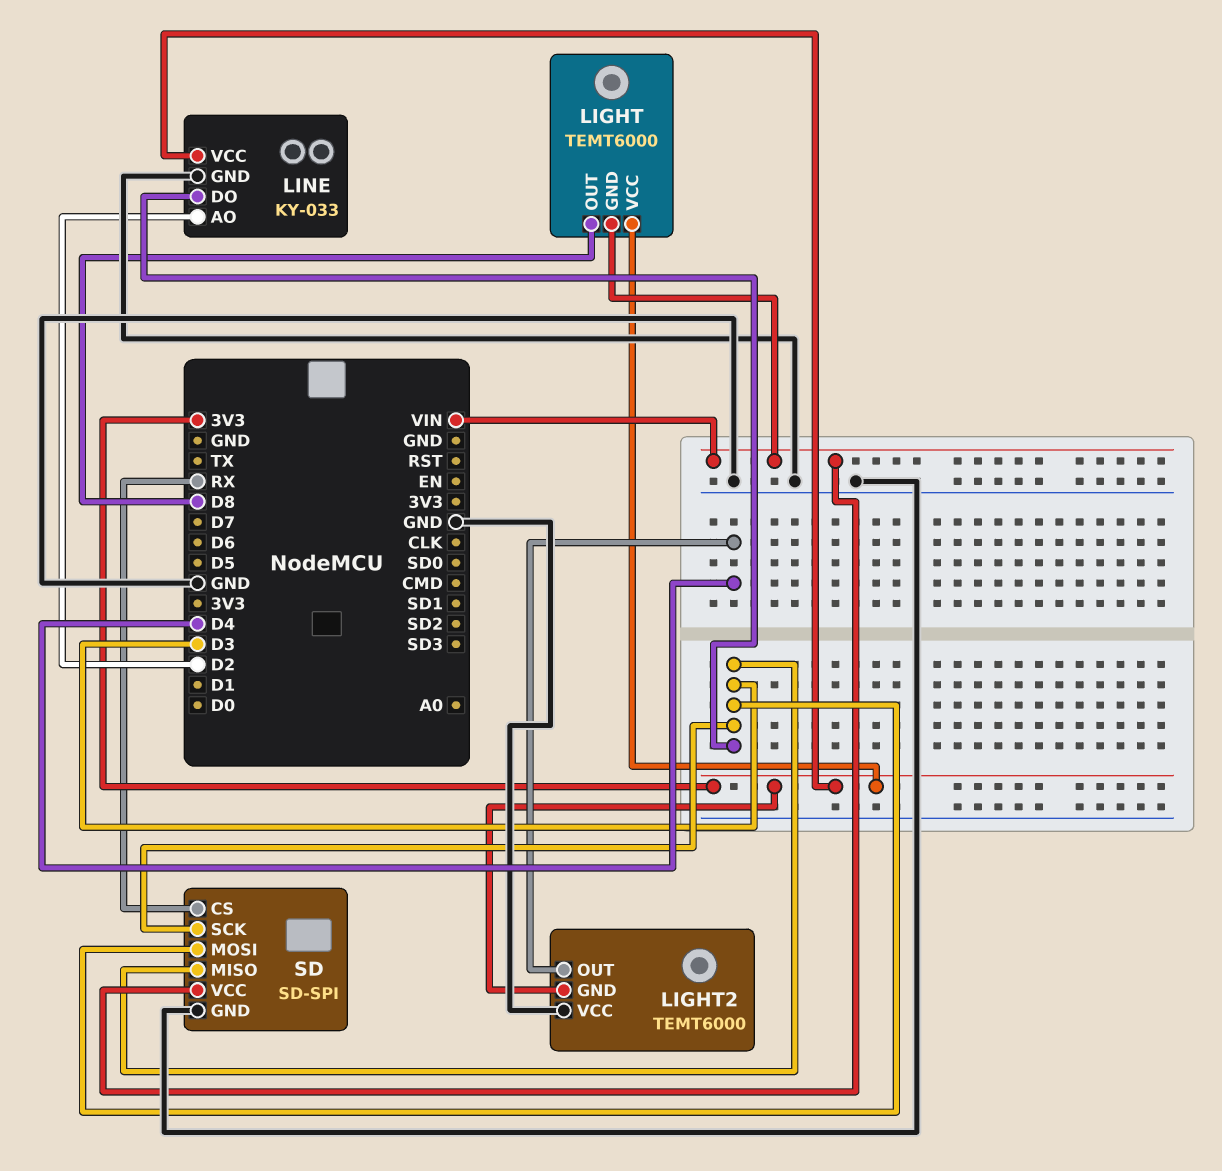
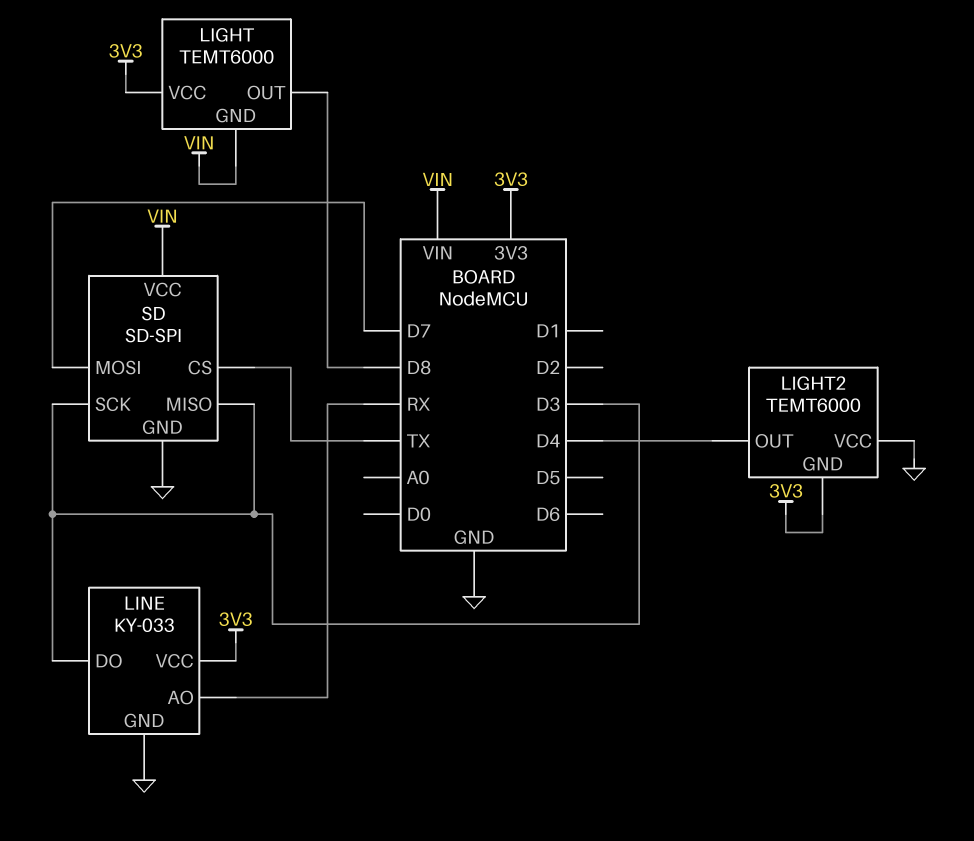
LINE pin AO: D2 -> RX
SD pin CS: RX -> TX
SD pin MOSI: D3 -> D7

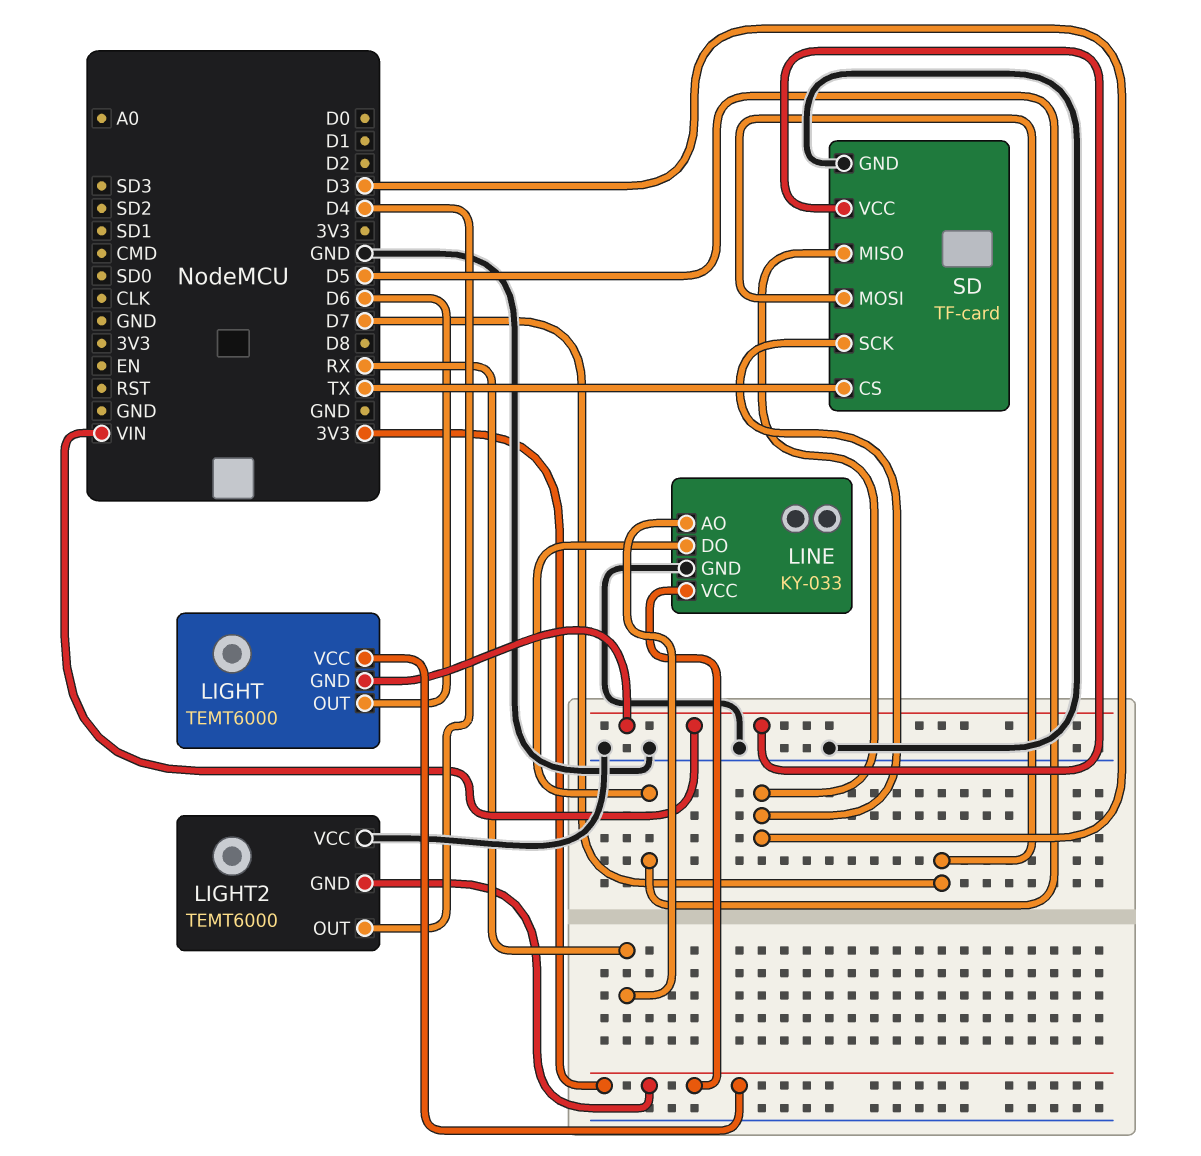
LIGHT pin OUT: D8 -> D6
LINE pin DO: D3 -> D5
SD: SD-SPI -> TF-card

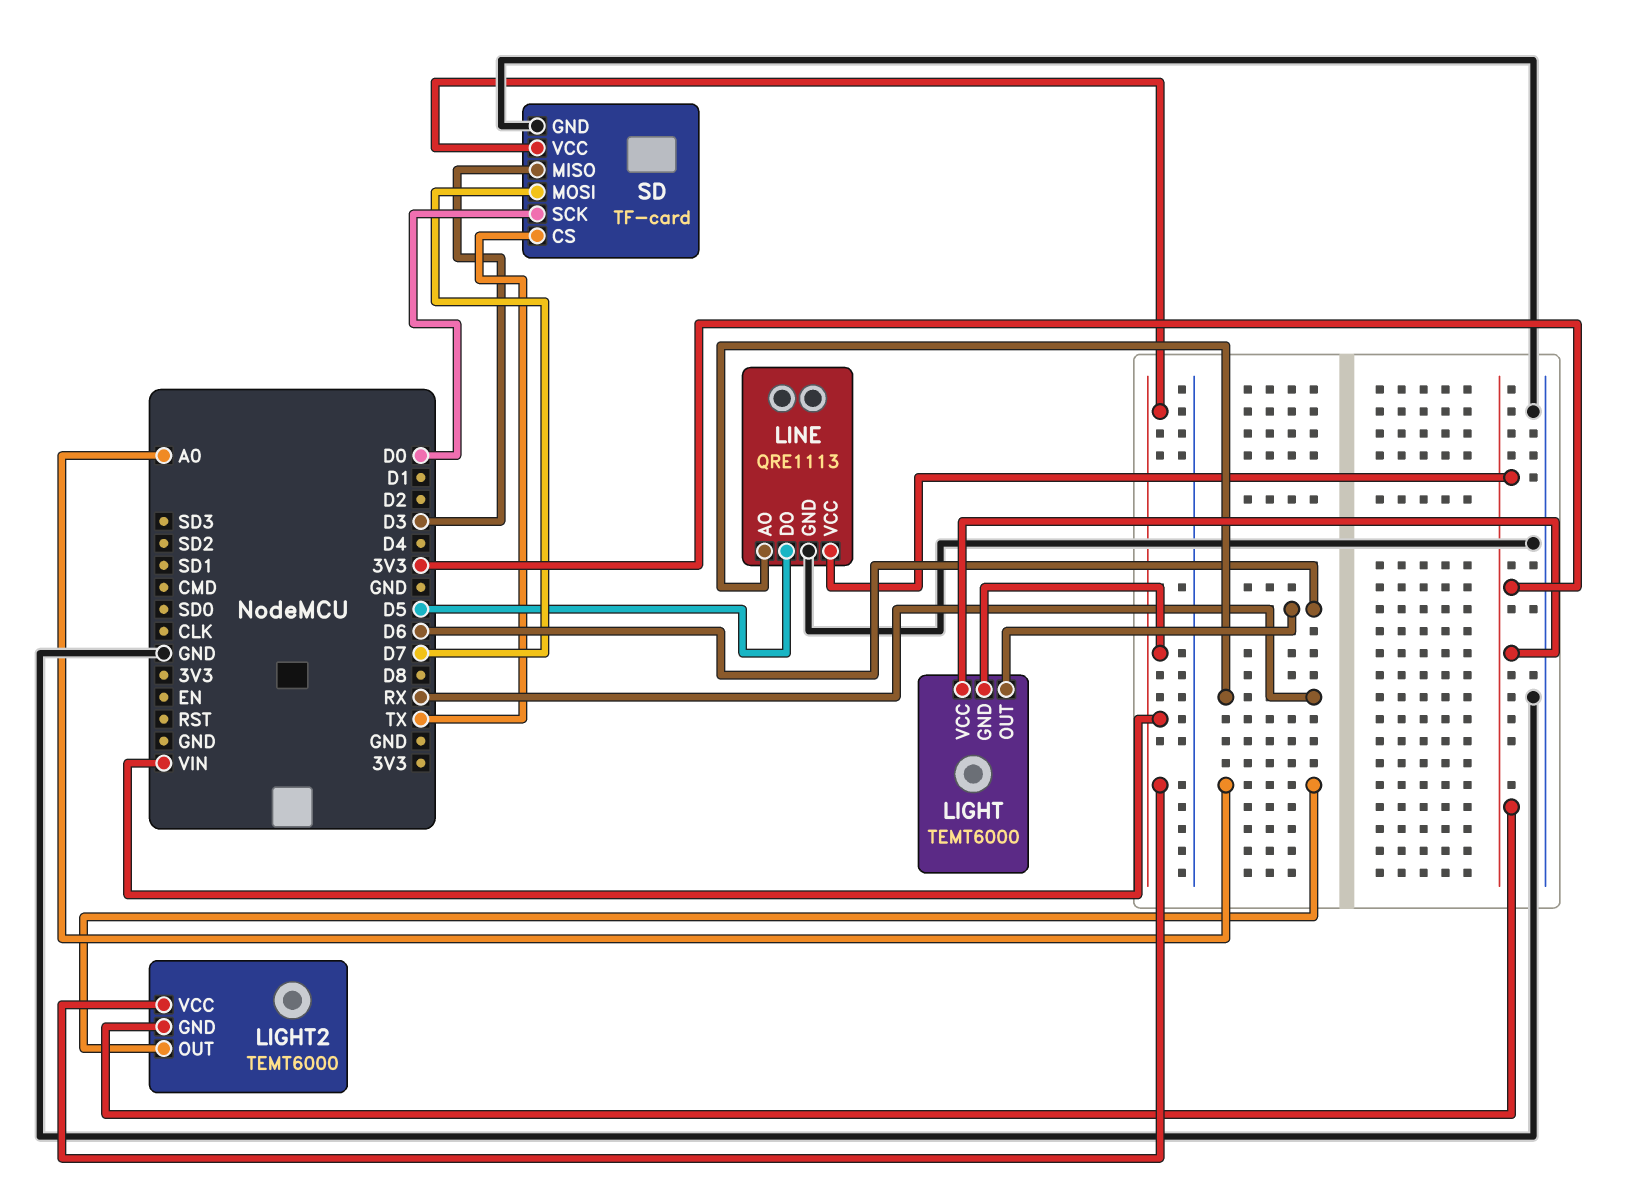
LIGHT2 pin OUT: D4 -> A0
LIGHT2 pin VCC: GND -> VIN
LINE: KY-033 -> QRE1113
SD pin SCK: D3 -> D0

